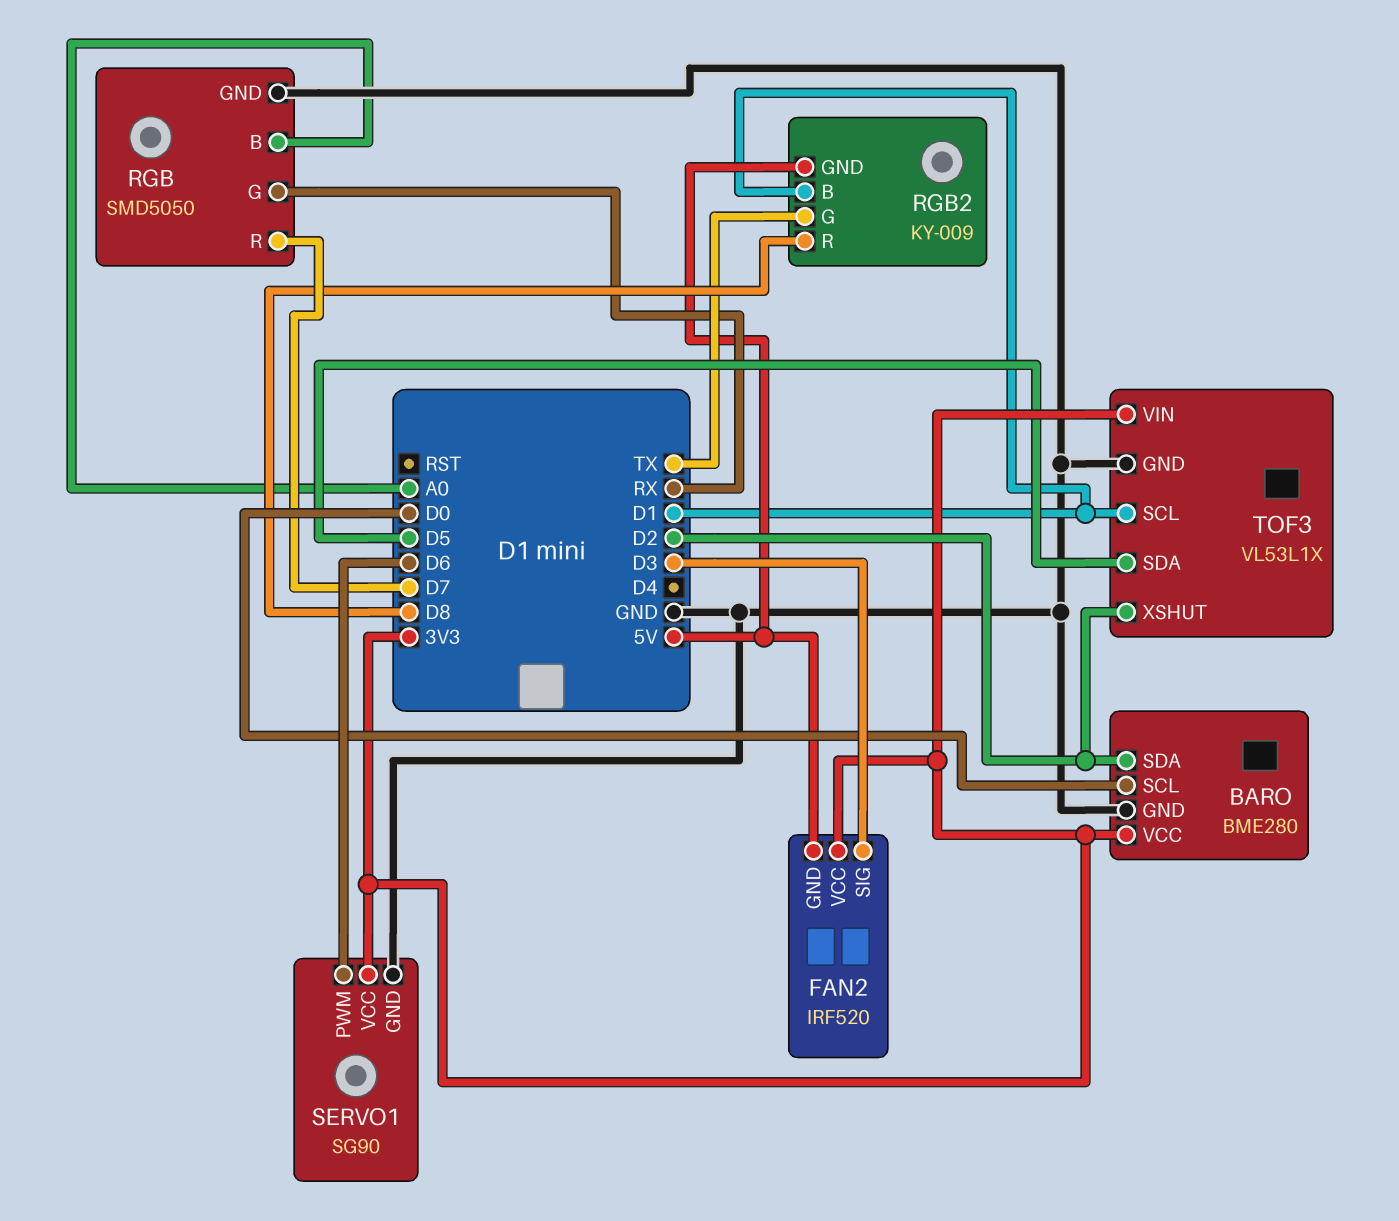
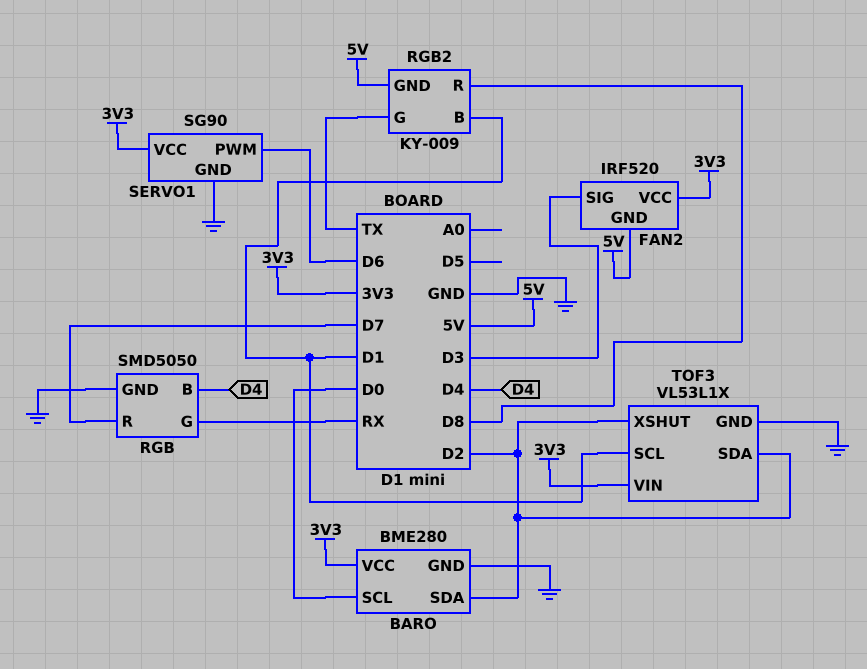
RGB pin B: A0 -> D4
TOF3 pin SDA: D5 -> D2

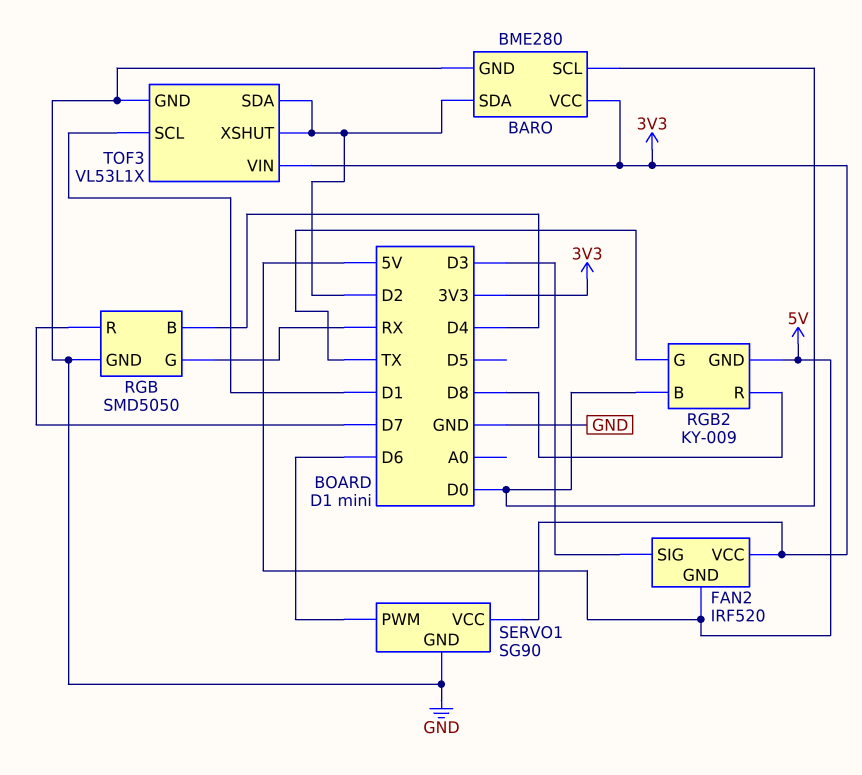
RGB2 pin B: D1 -> D0

